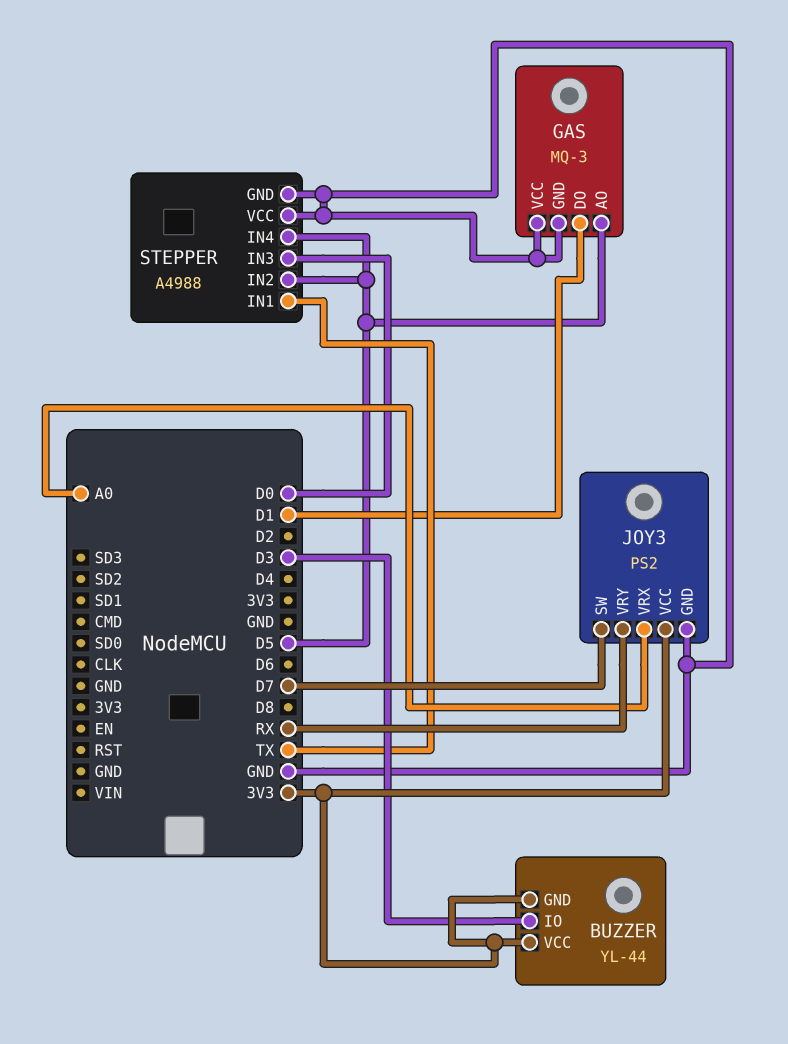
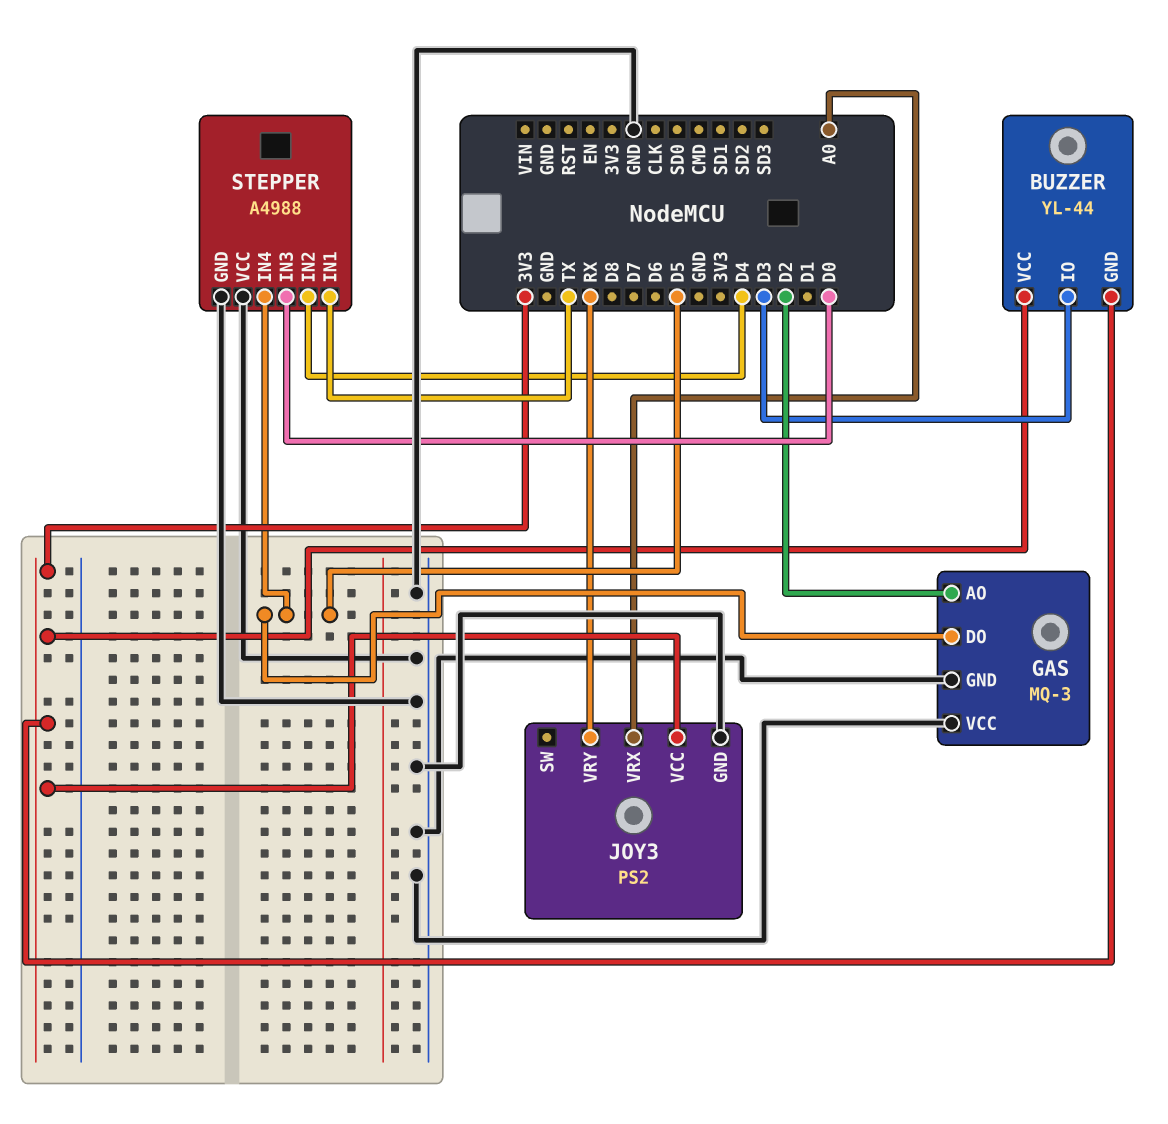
GAS pin AO: D5 -> D2
GAS pin DO: D1 -> D5
JOY3 pin SW: D7 -> none
STEPPER pin IN2: D5 -> D4

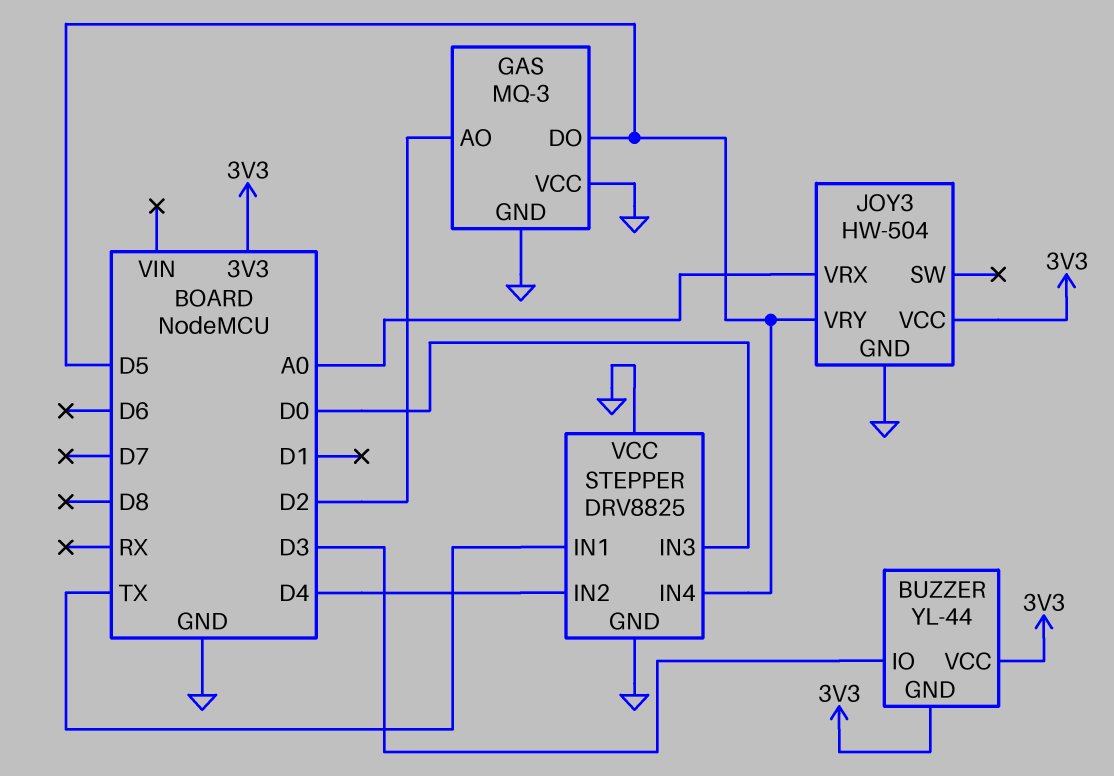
JOY3: PS2 -> HW-504
JOY3 pin VRY: RX -> D5
STEPPER: A4988 -> DRV8825

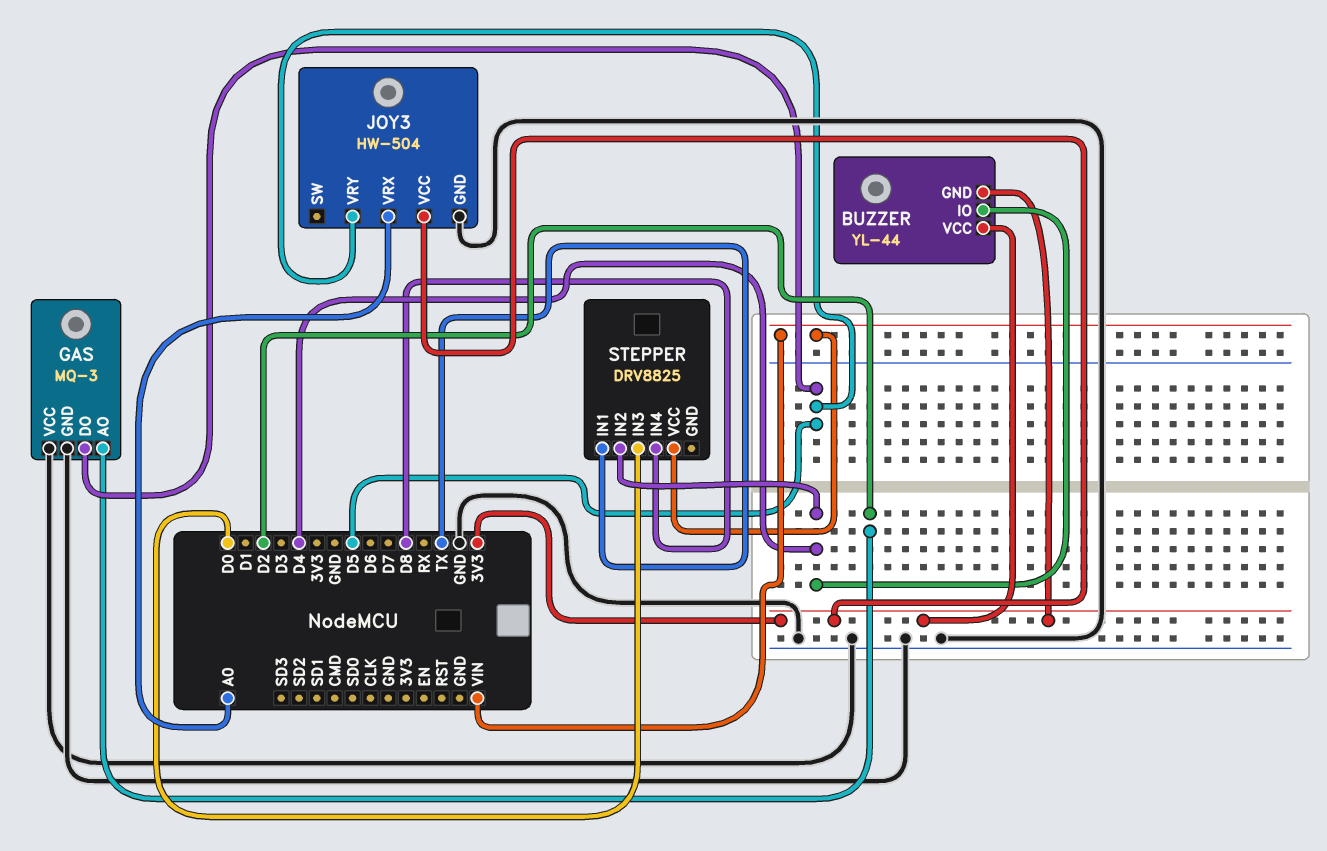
BUZZER pin IO: D3 -> D4
STEPPER pin GND: GND -> none
STEPPER pin IN4: D5 -> D8
STEPPER pin VCC: GND -> VIN

